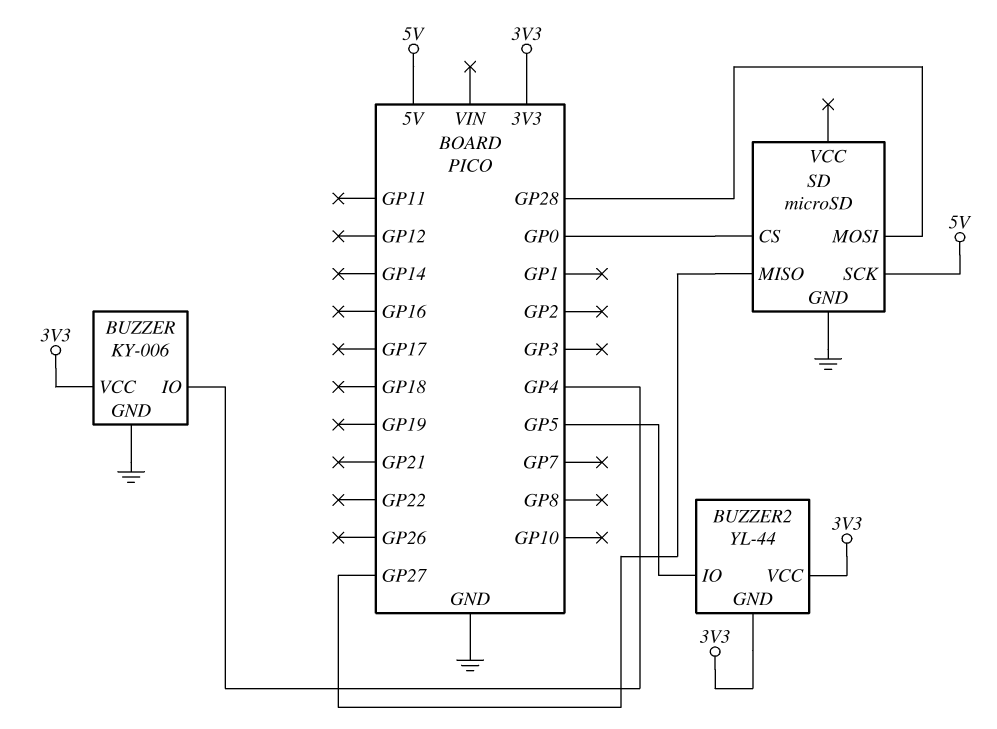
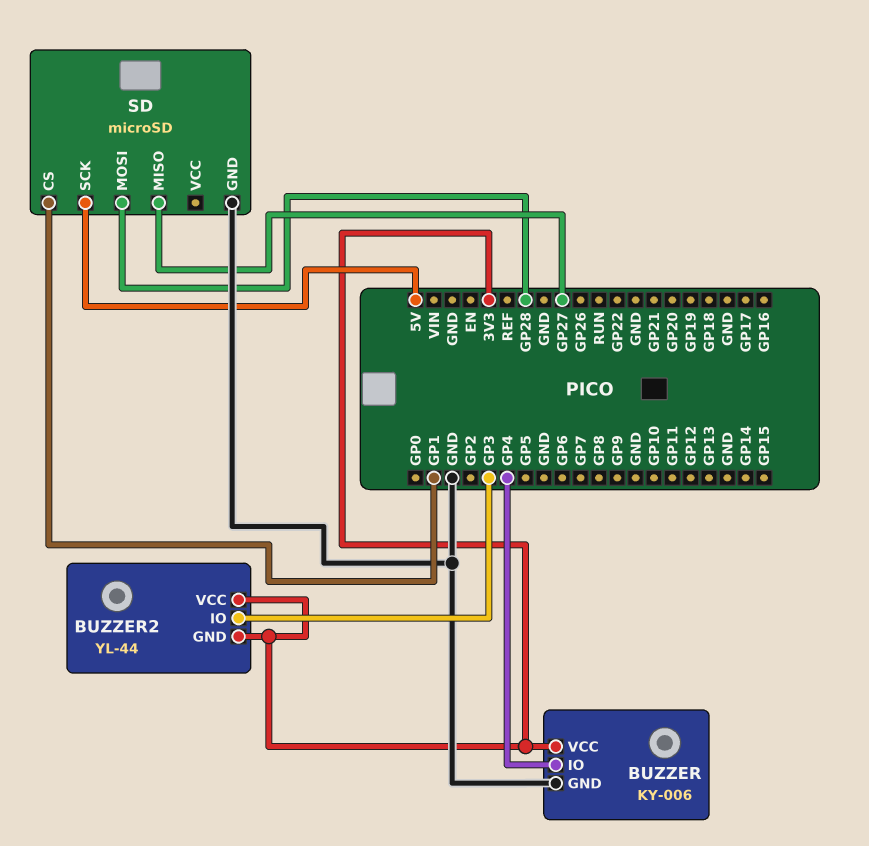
BUZZER2 pin IO: GP5 -> GP3
SD pin CS: GP0 -> GP1

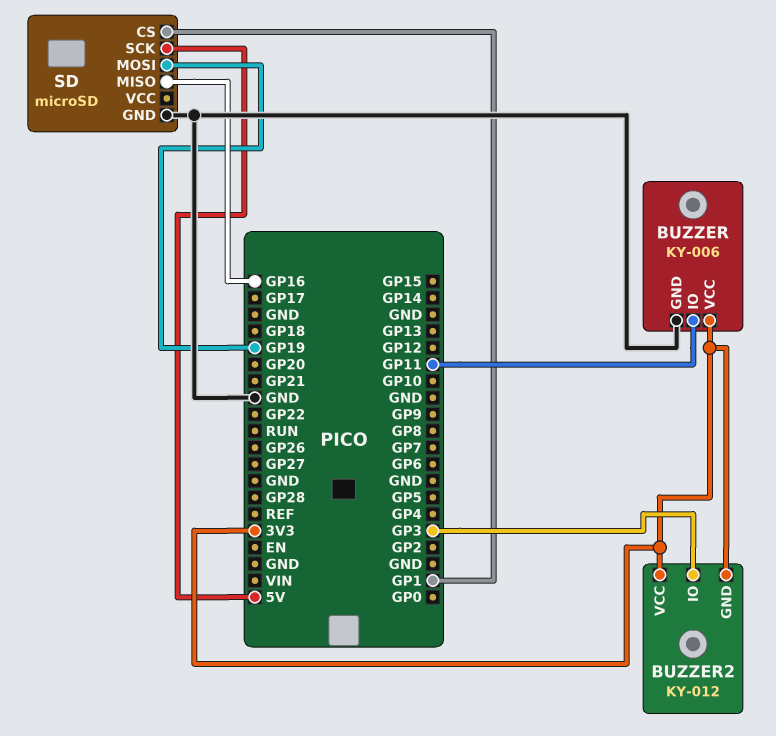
BUZZER pin IO: GP4 -> GP11
BUZZER2: YL-44 -> KY-012
SD pin MISO: GP27 -> GP16
SD pin MOSI: GP28 -> GP19

